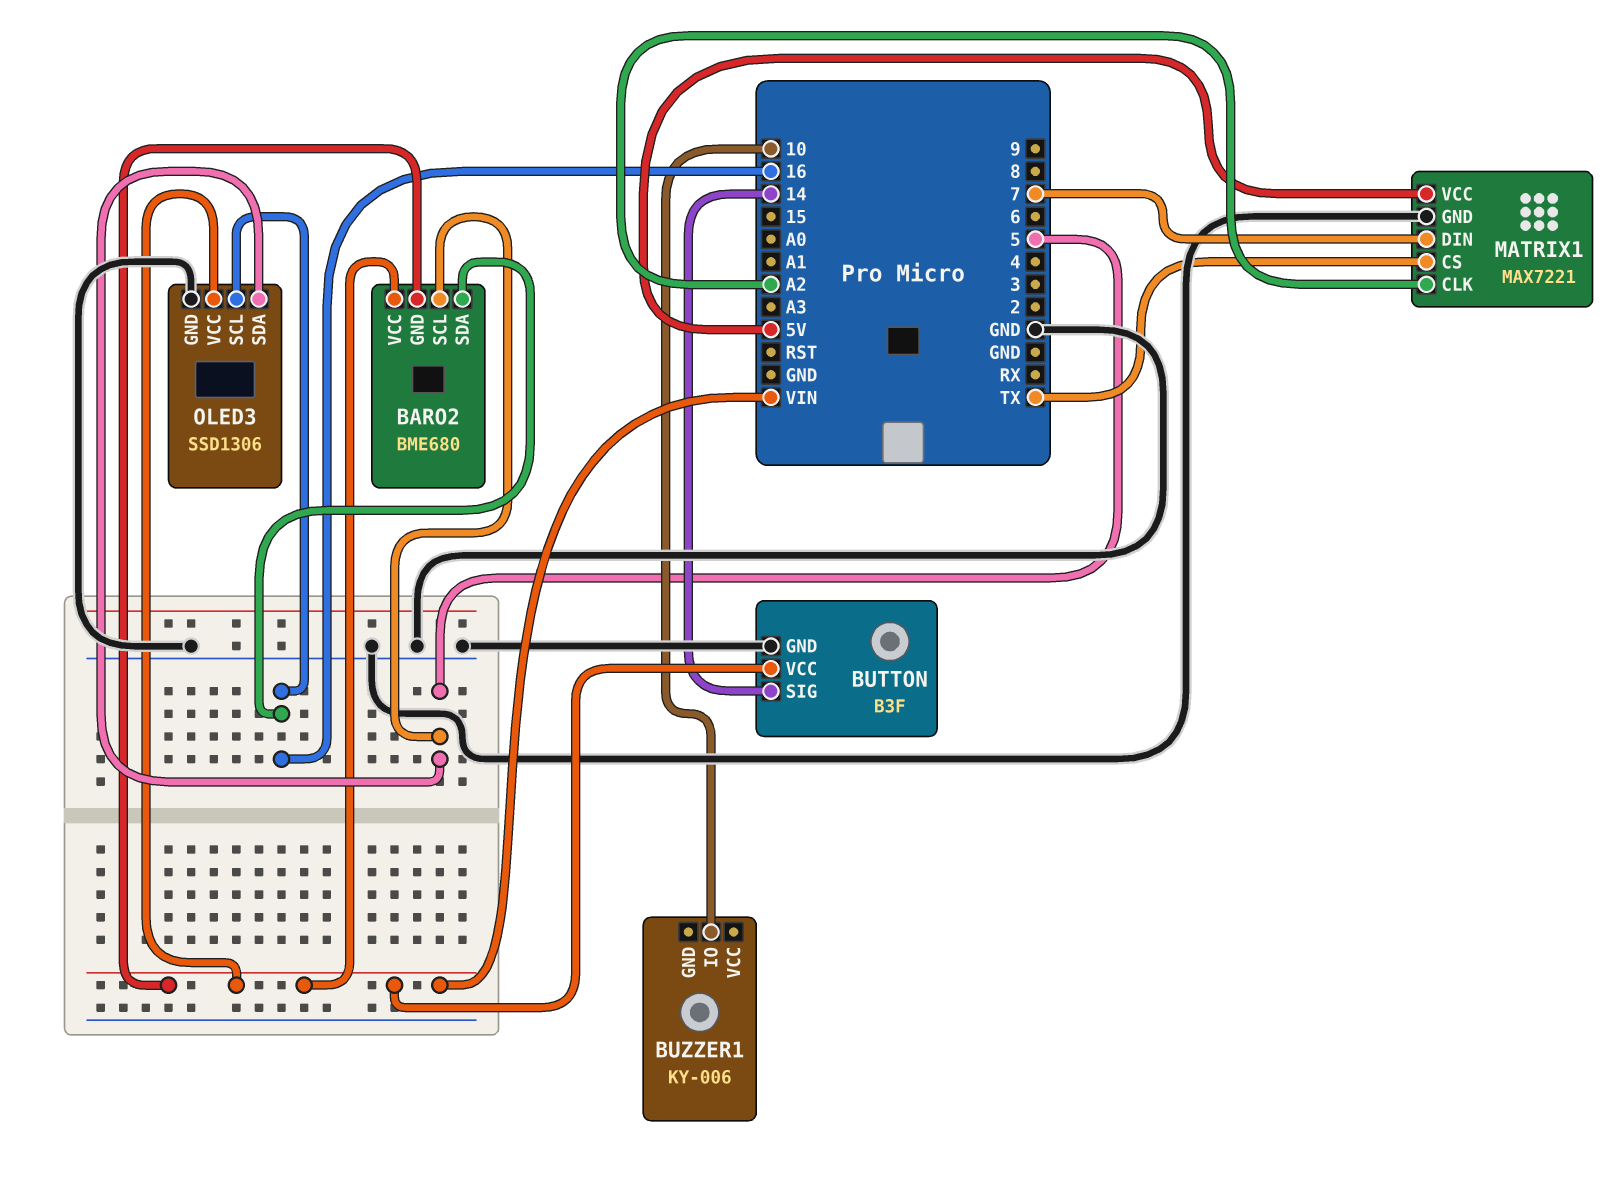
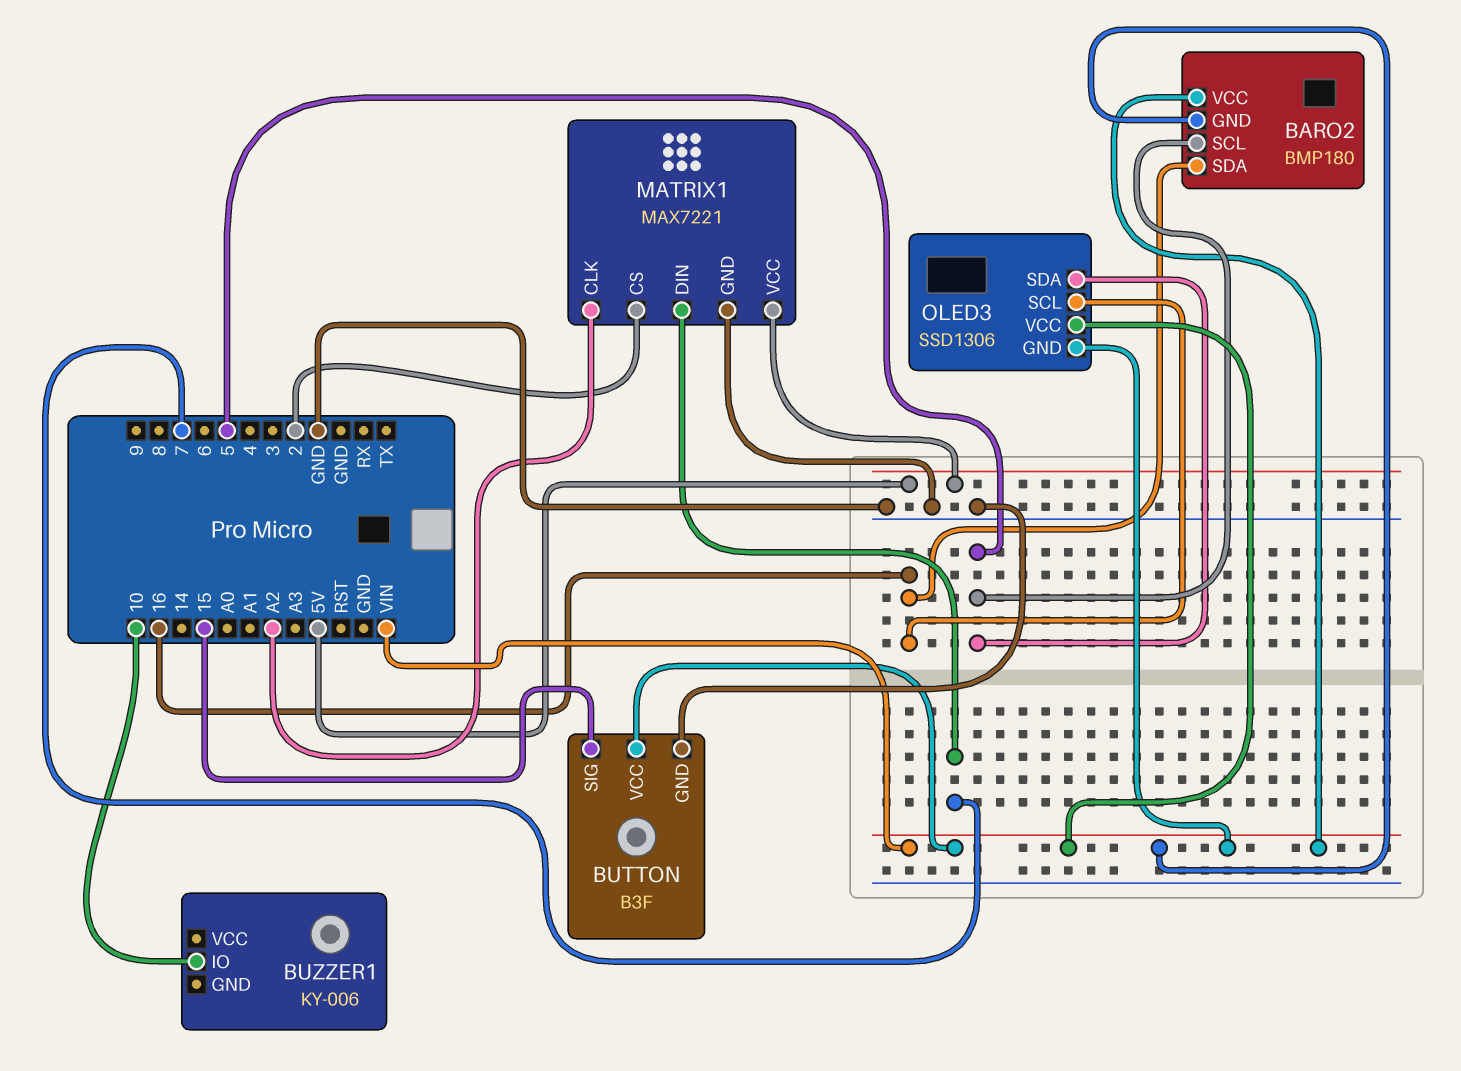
BARO2: BME680 -> BMP180
BUTTON pin SIG: 14 -> 15
MATRIX1 pin CS: TX -> 2
OLED3 pin GND: GND -> VIN

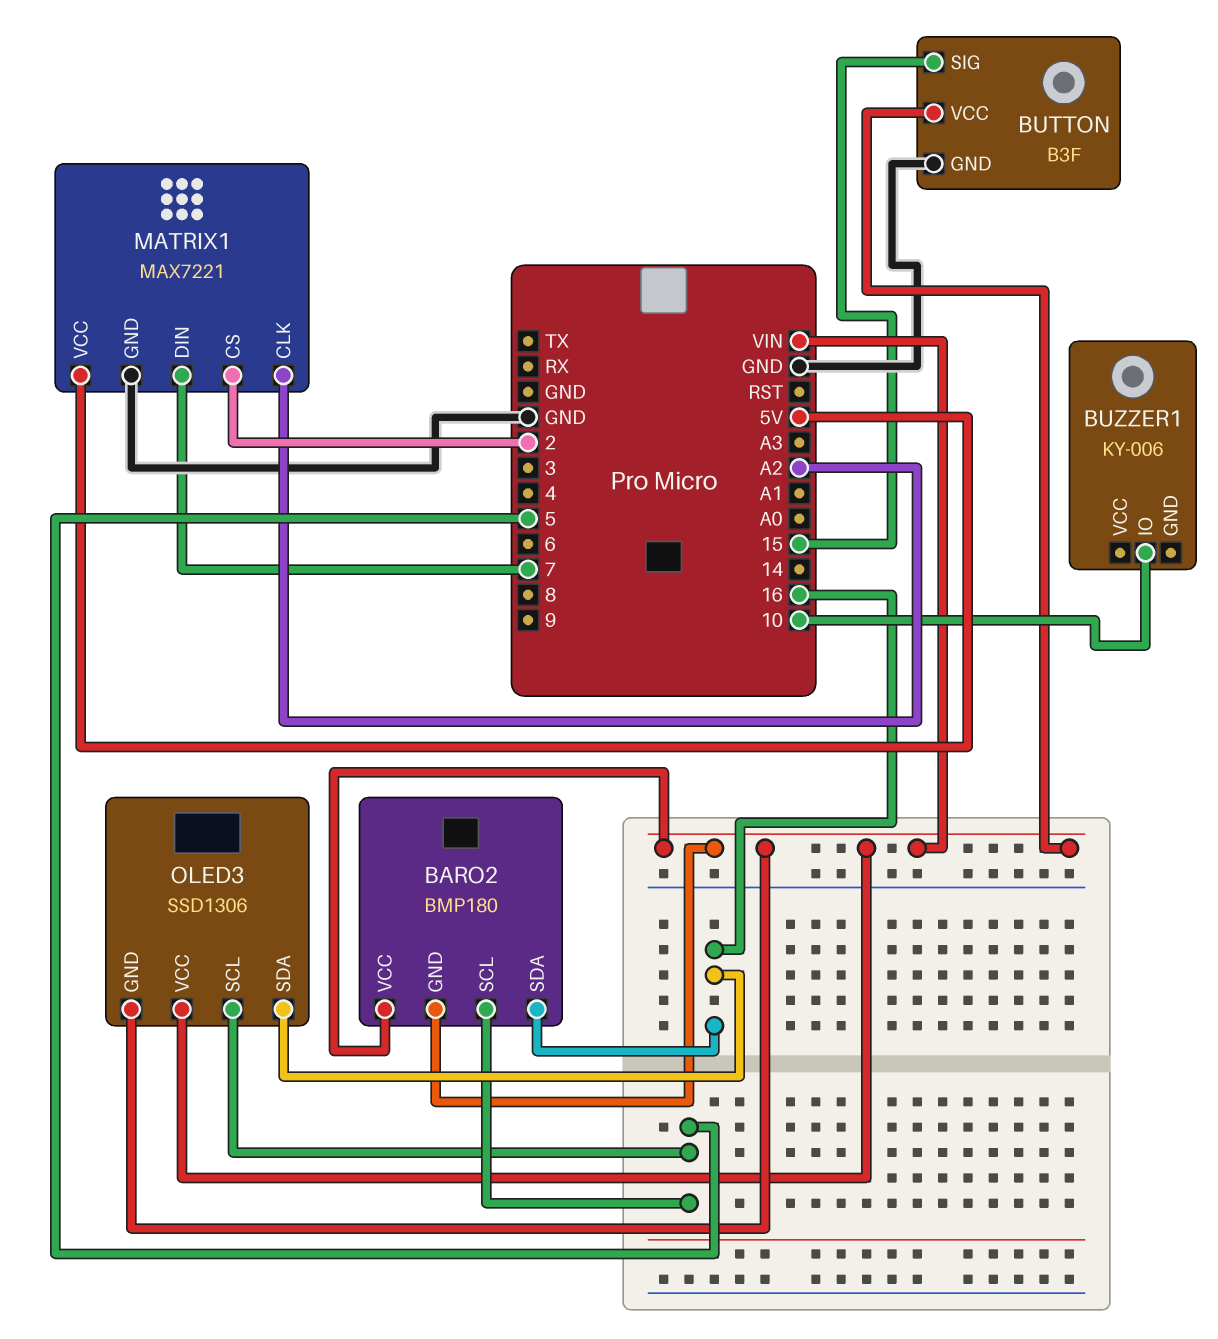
OLED3 pin SCL: 16 -> 5
OLED3 pin SDA: 5 -> 16

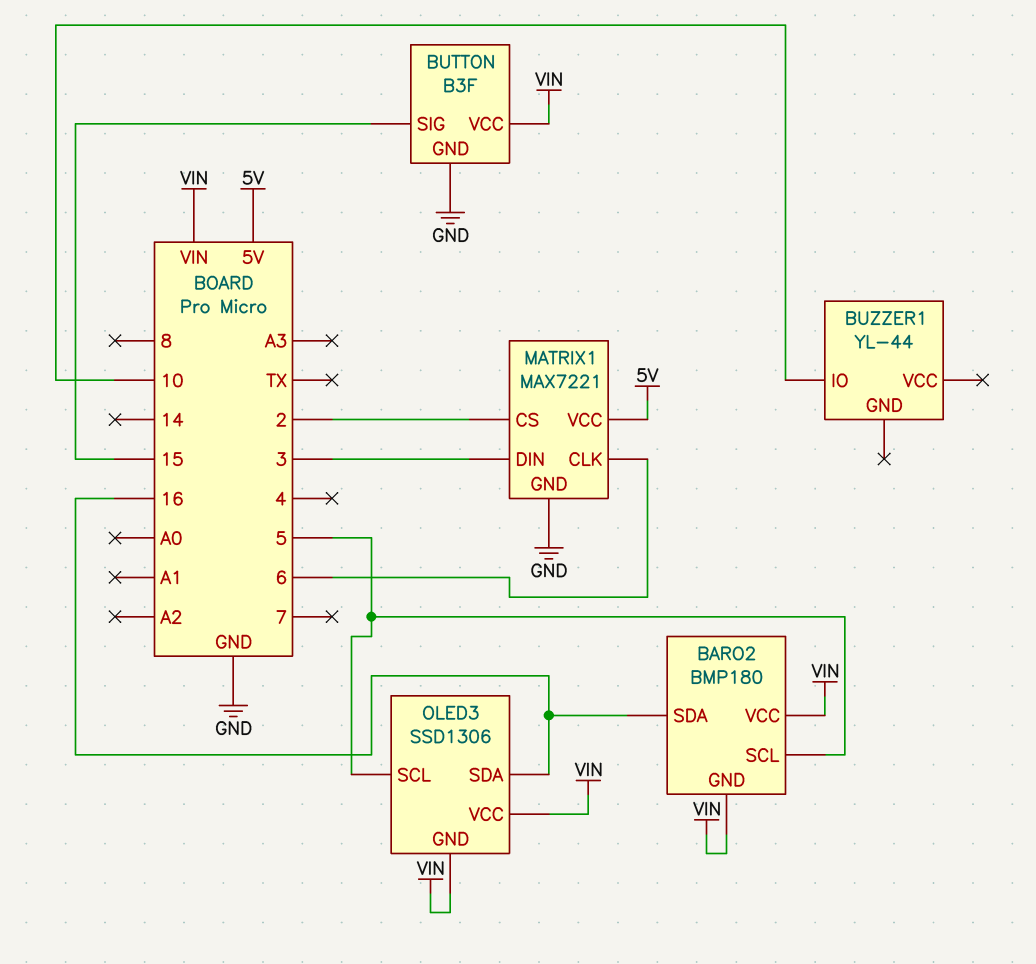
BUZZER1: KY-006 -> YL-44
MATRIX1 pin CLK: A2 -> 6
MATRIX1 pin DIN: 7 -> 3

